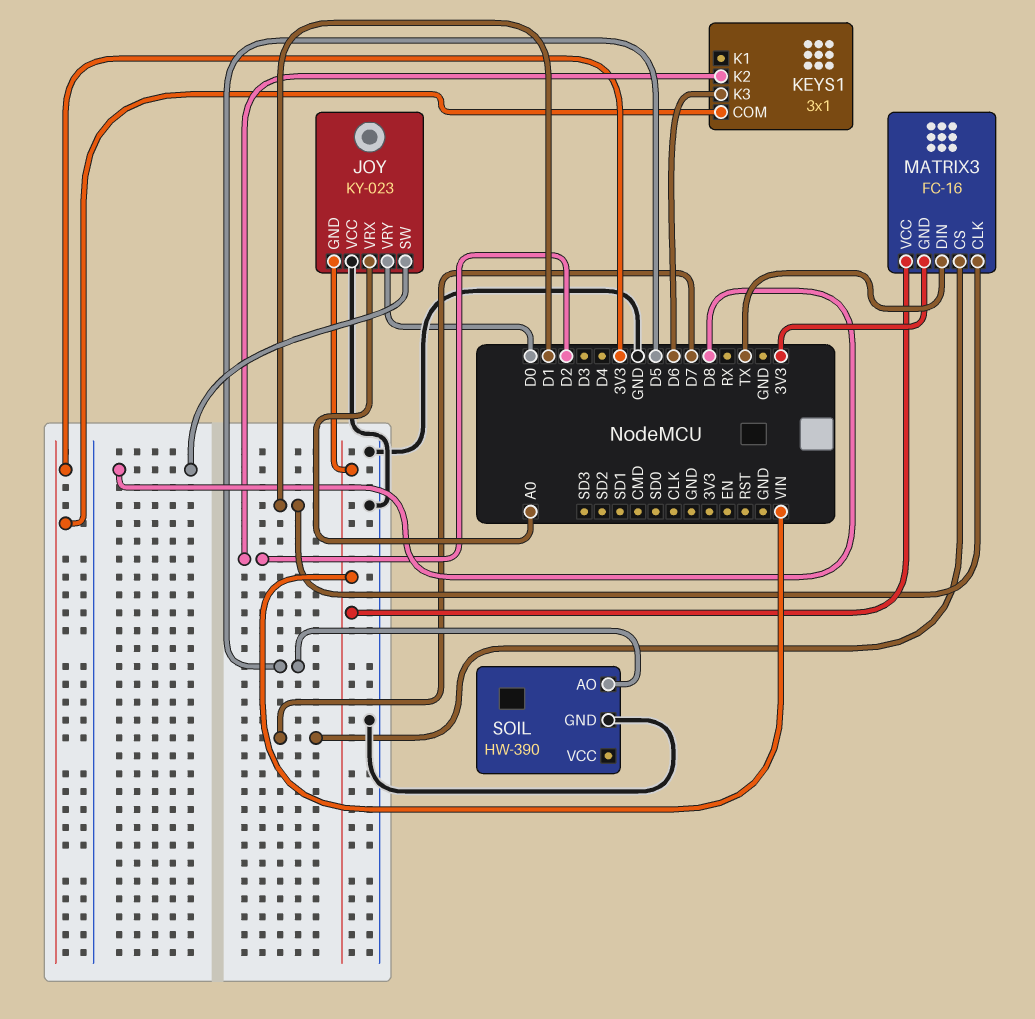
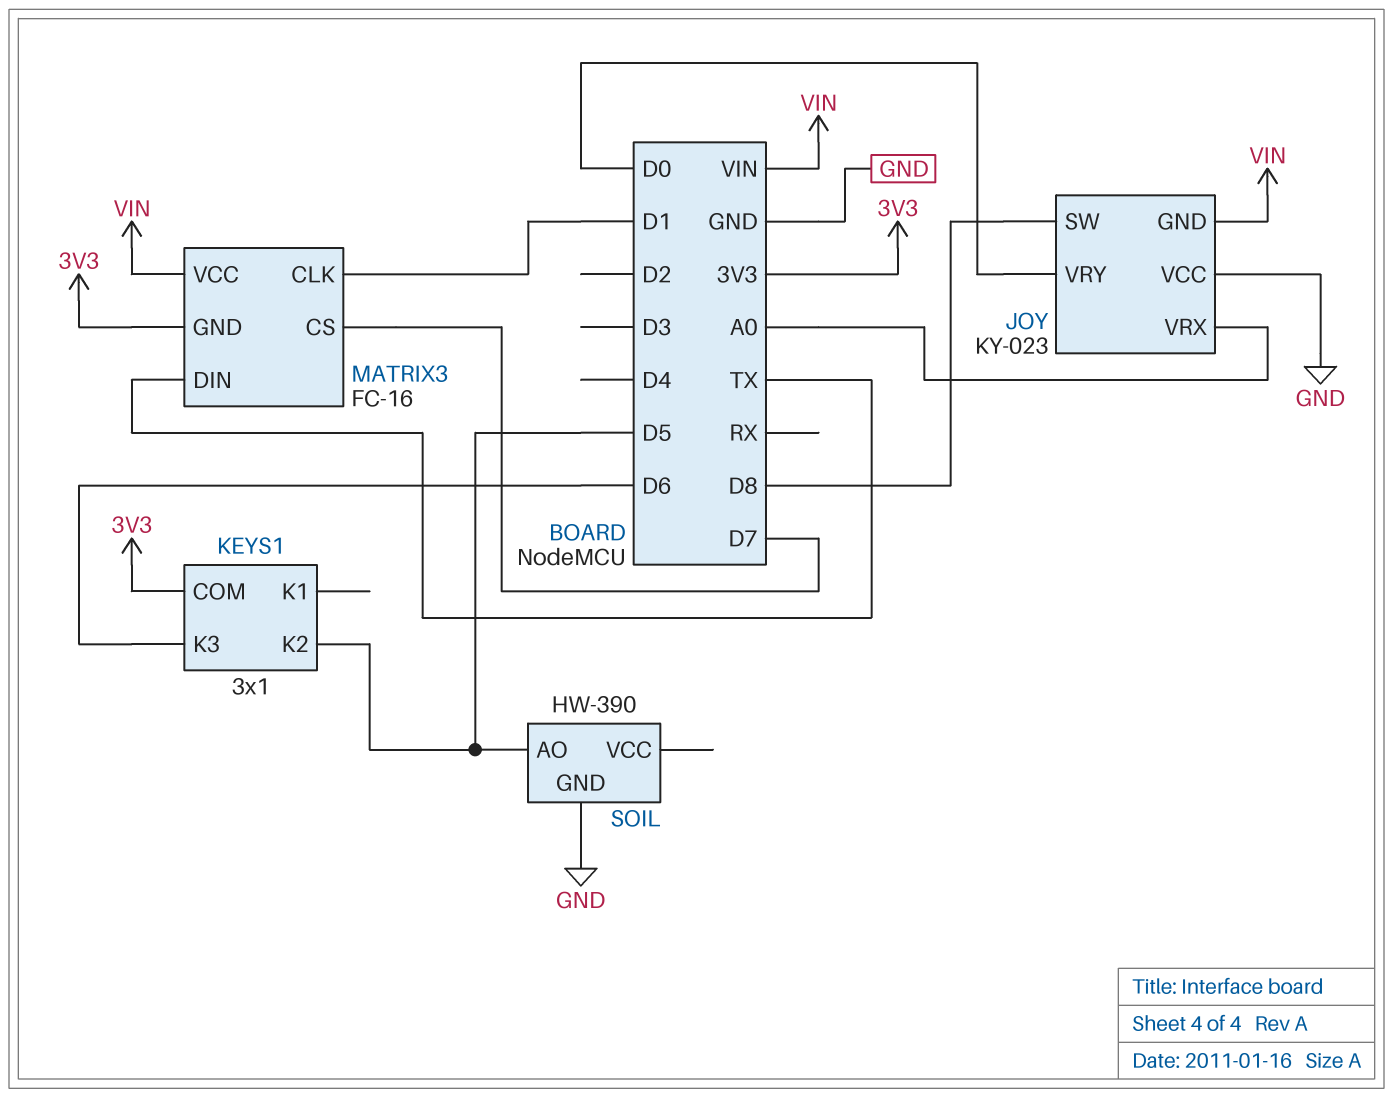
KEYS1 pin K2: D2 -> D5

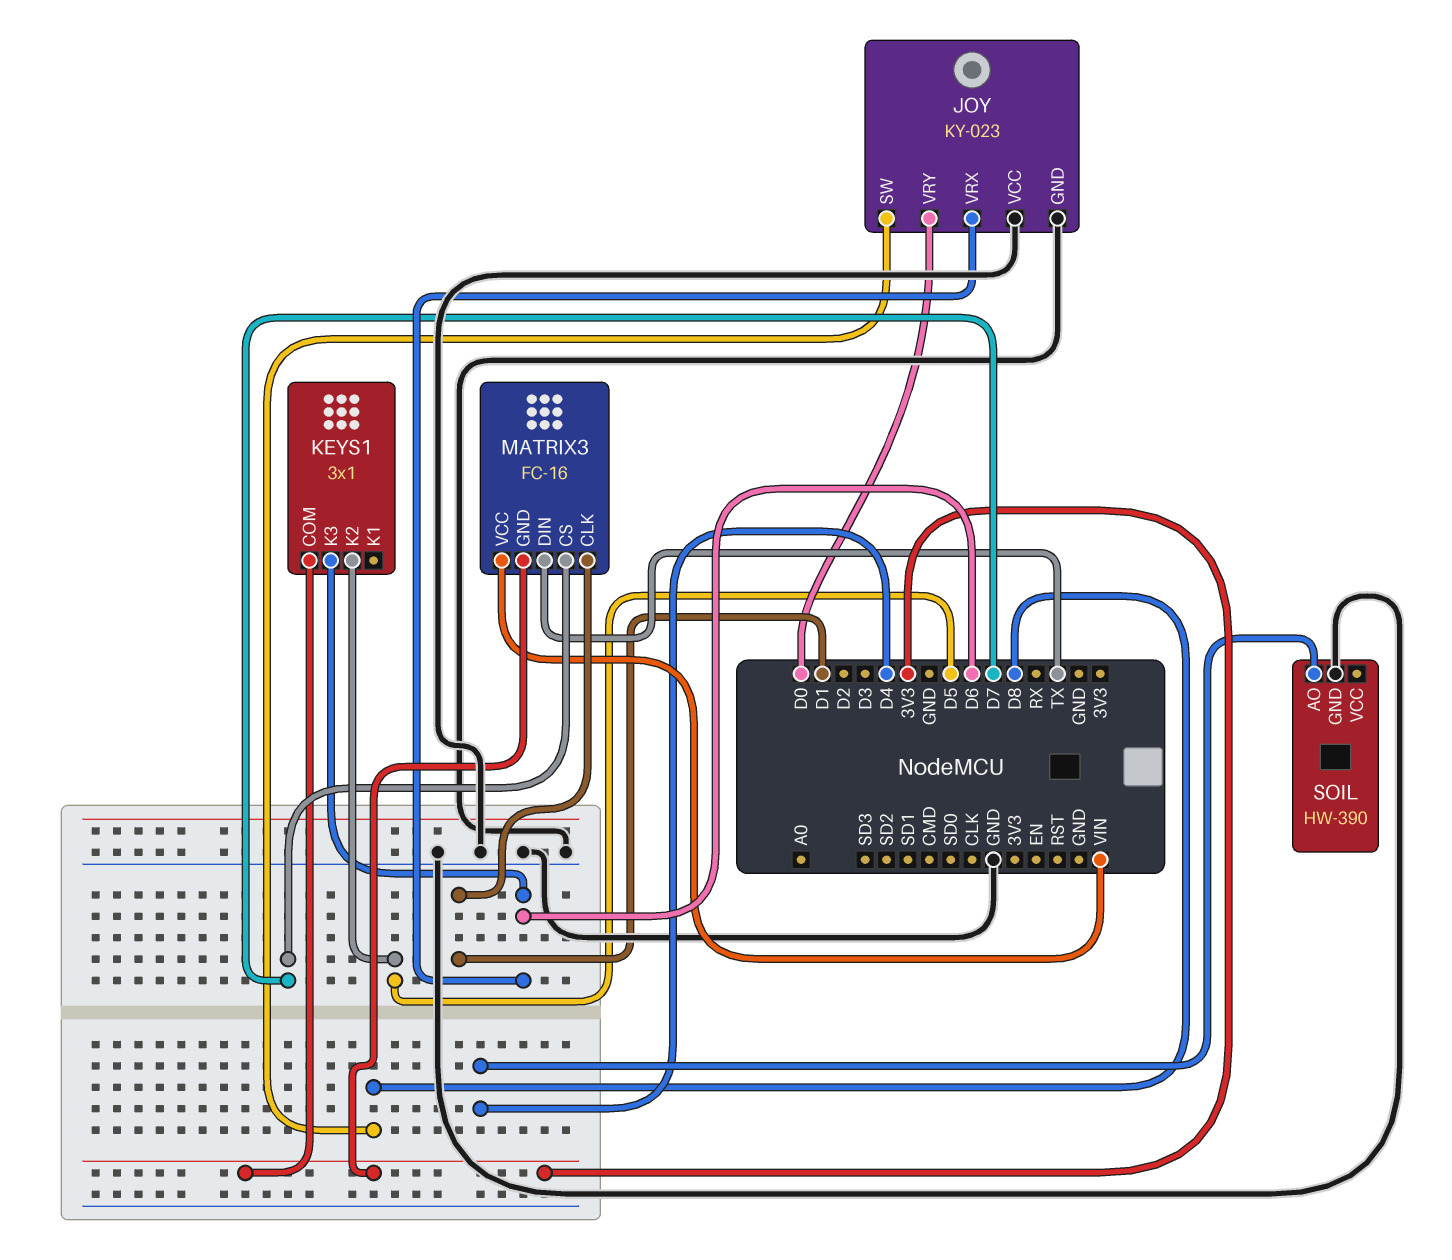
JOY pin GND: VIN -> GND
JOY pin VRX: A0 -> D6
SOIL pin AO: D5 -> D4

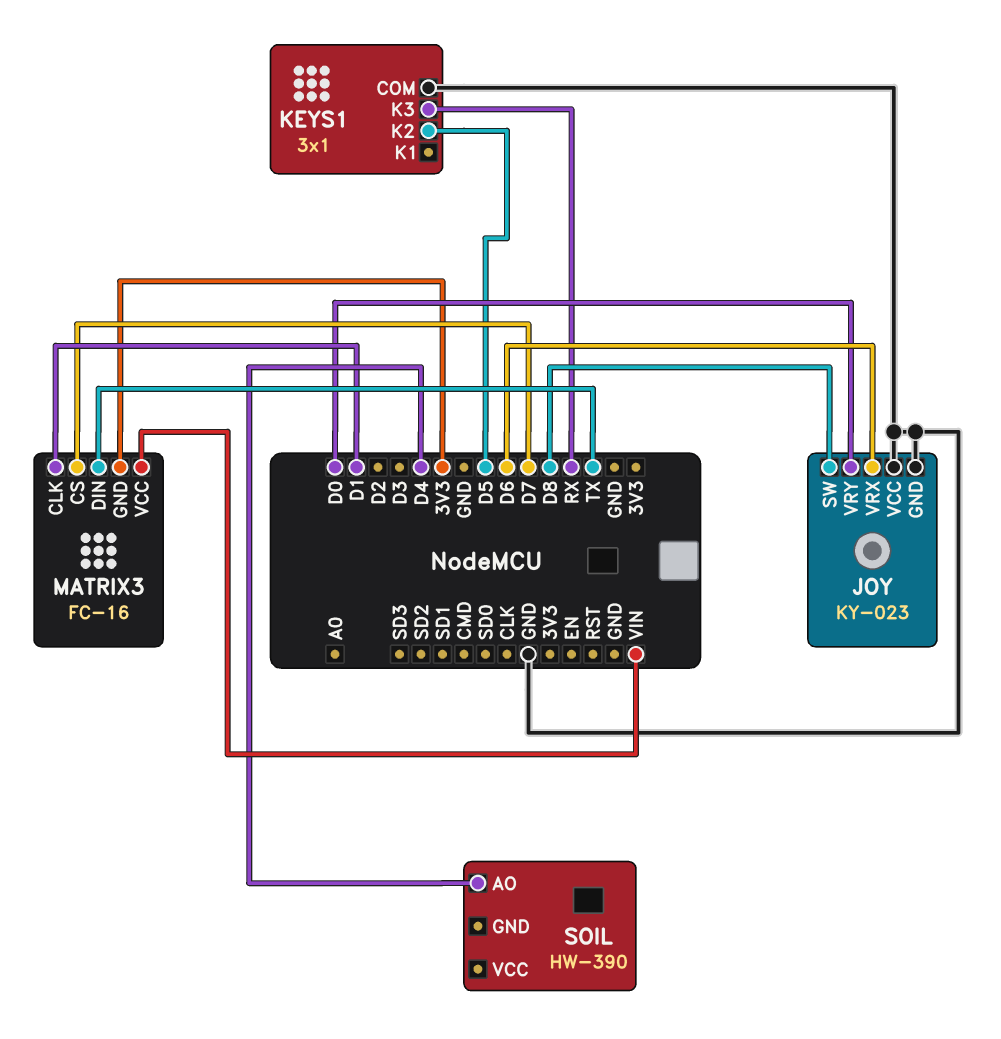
KEYS1 pin COM: 3V3 -> GND
KEYS1 pin K3: D6 -> RX
SOIL pin GND: GND -> none

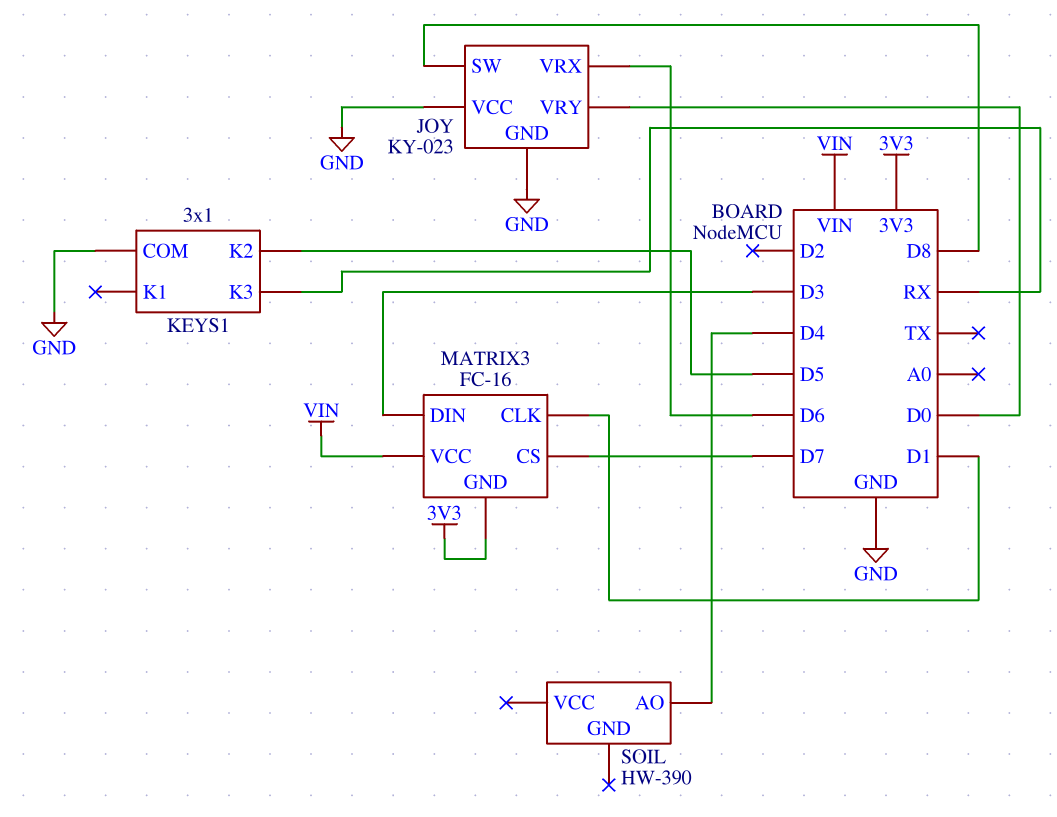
MATRIX3 pin DIN: TX -> D3

